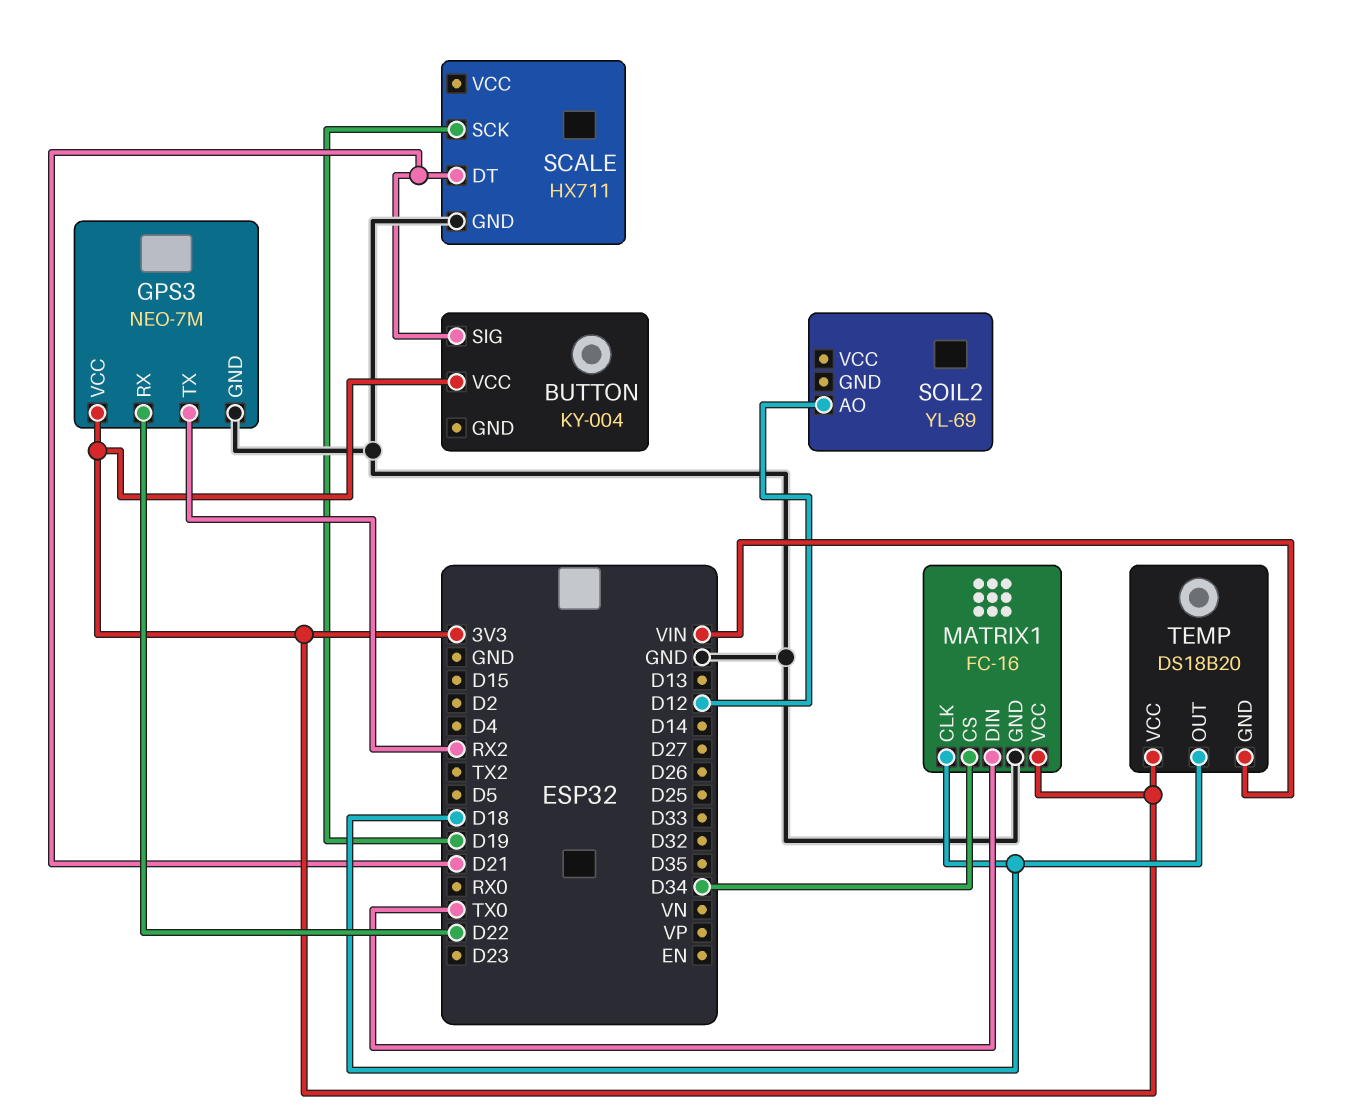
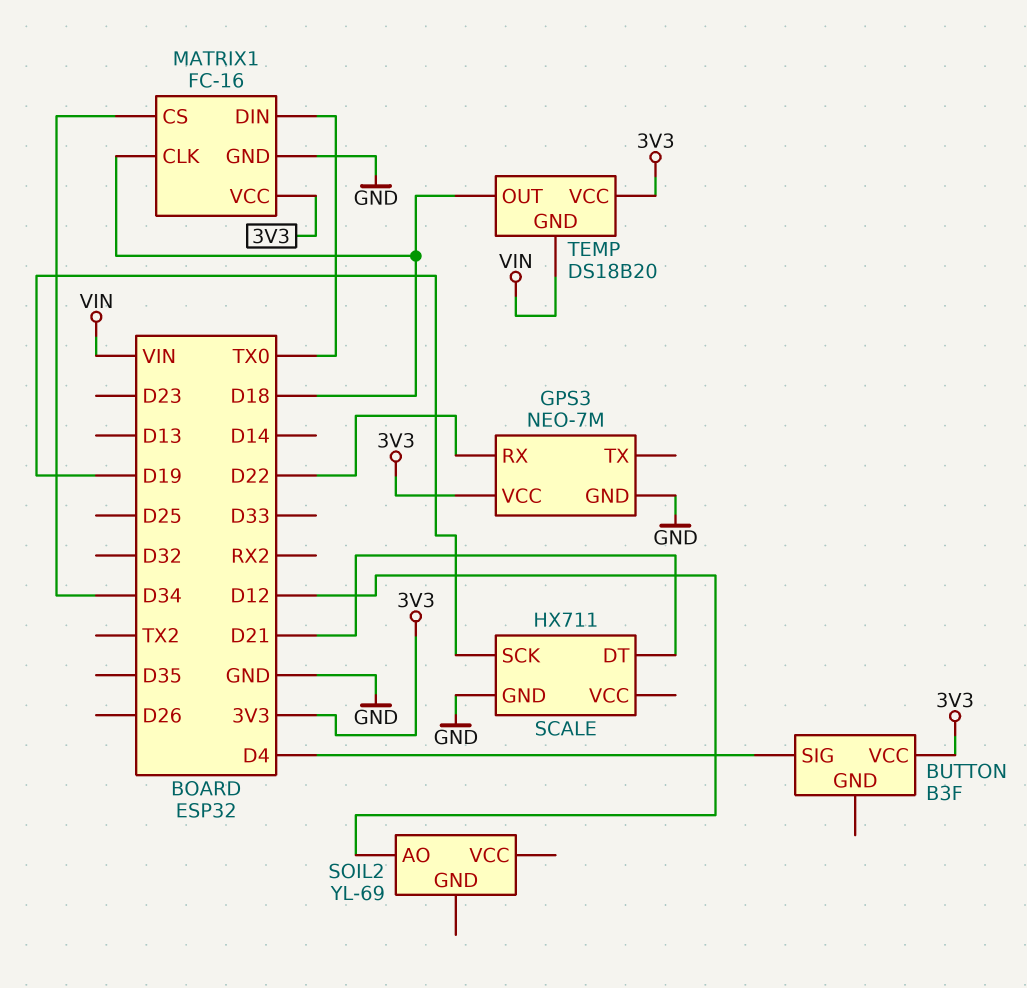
BUTTON: KY-004 -> B3F
BUTTON pin SIG: D21 -> D4
GPS3 pin TX: RX2 -> none

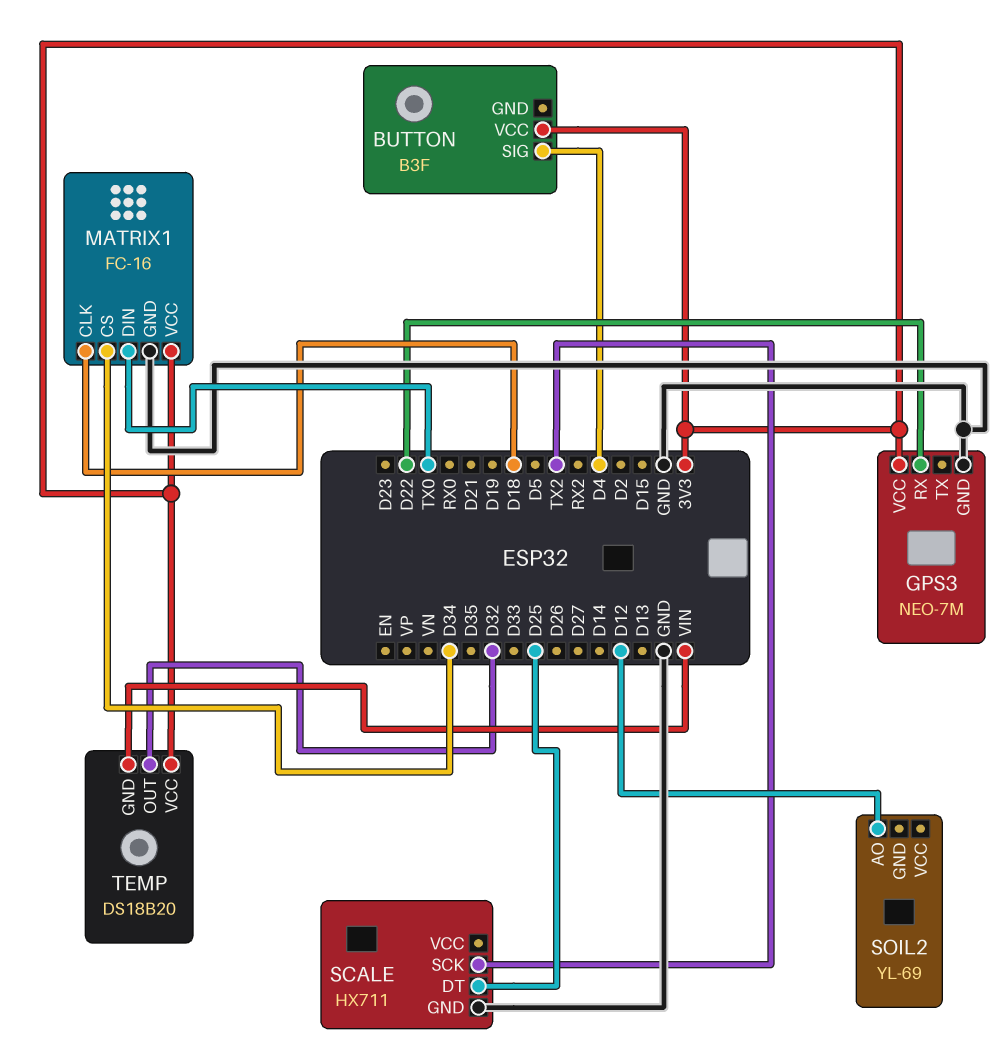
SCALE pin DT: D21 -> D25
SCALE pin SCK: D19 -> TX2
TEMP pin OUT: D18 -> D32

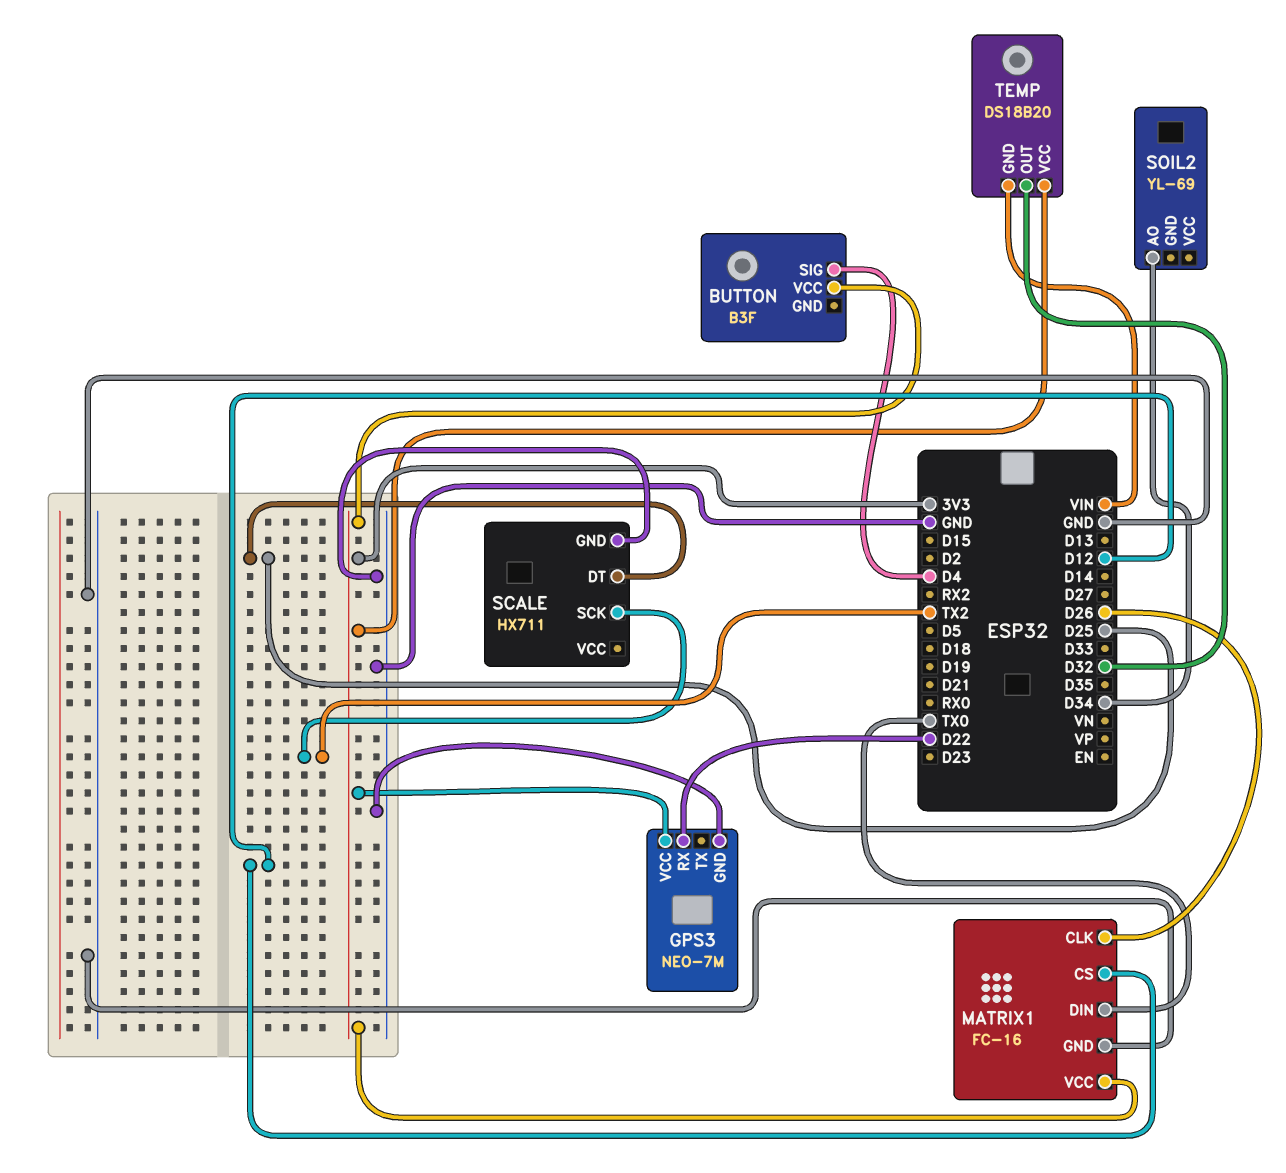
MATRIX1 pin CLK: D18 -> D26
MATRIX1 pin CS: D34 -> D12
SOIL2 pin AO: D12 -> D34

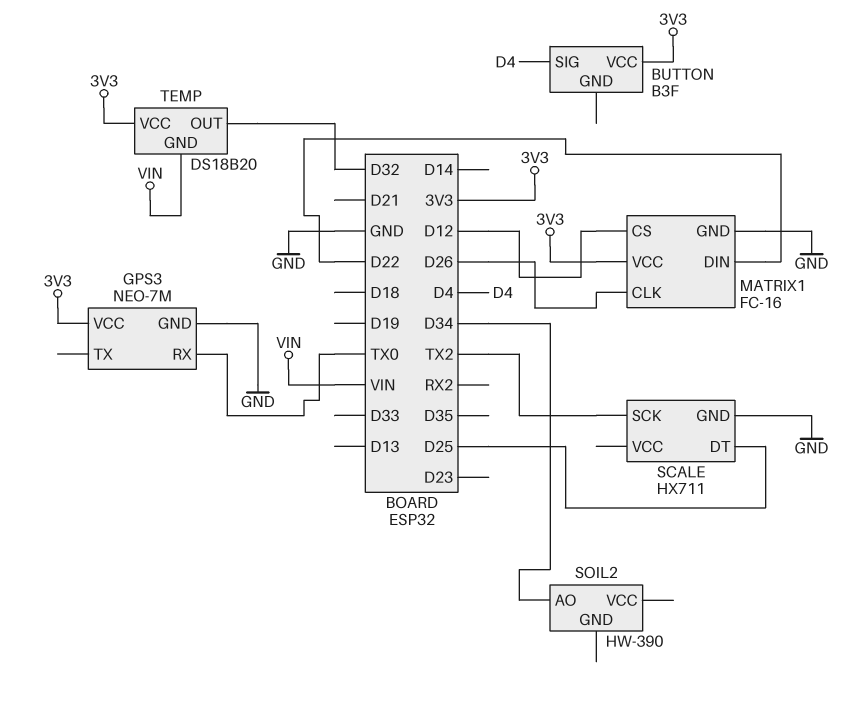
GPS3 pin RX: D22 -> TX0
MATRIX1 pin DIN: TX0 -> D22
SOIL2: YL-69 -> HW-390

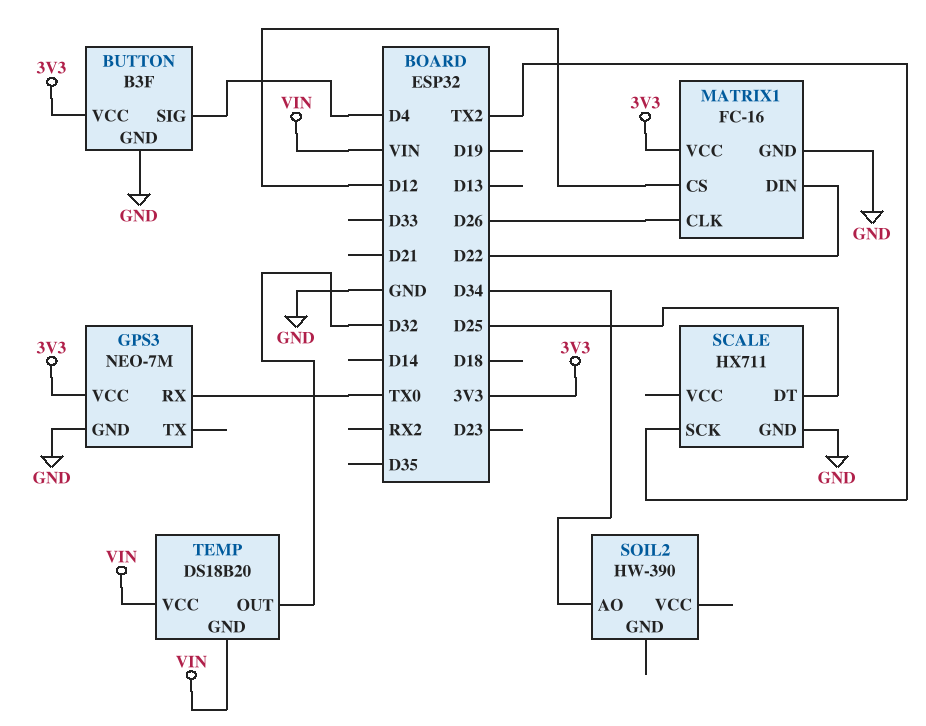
BUTTON pin GND: none -> GND
TEMP pin VCC: 3V3 -> VIN

